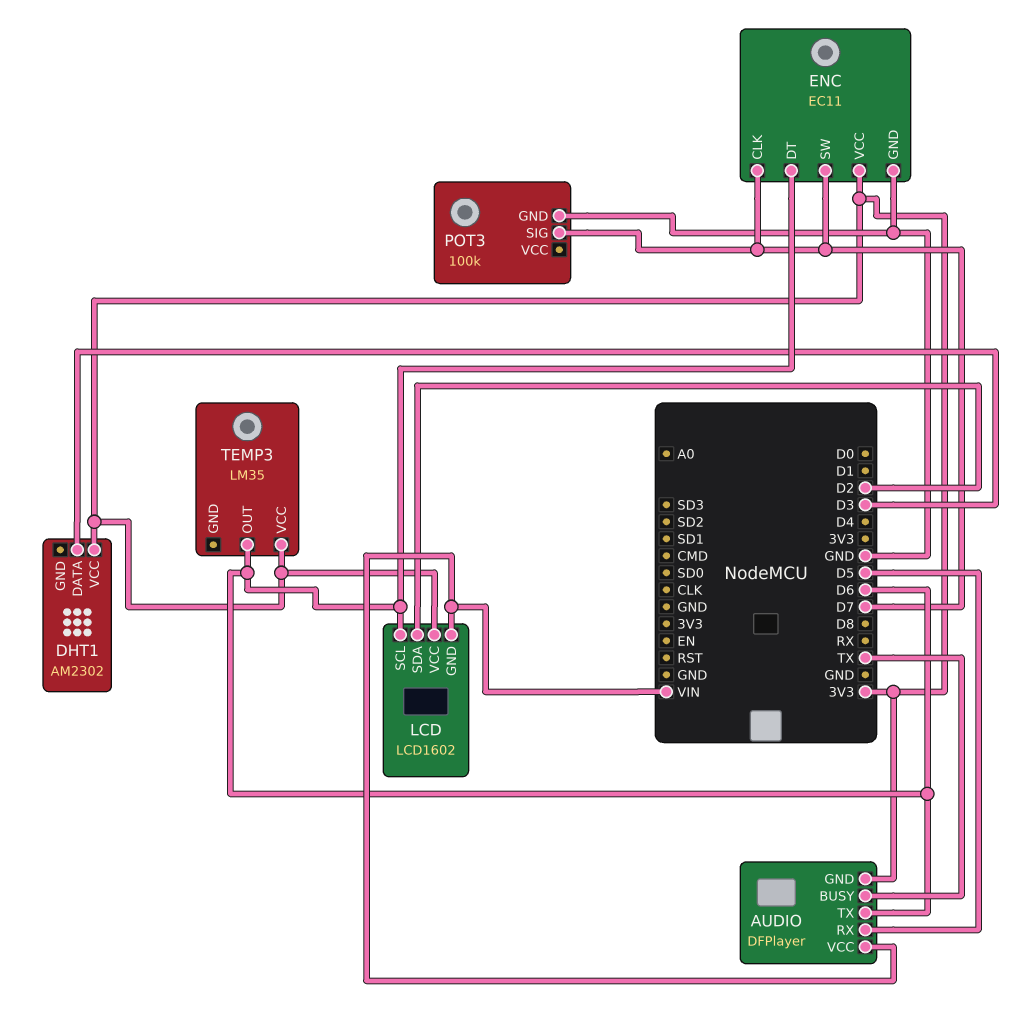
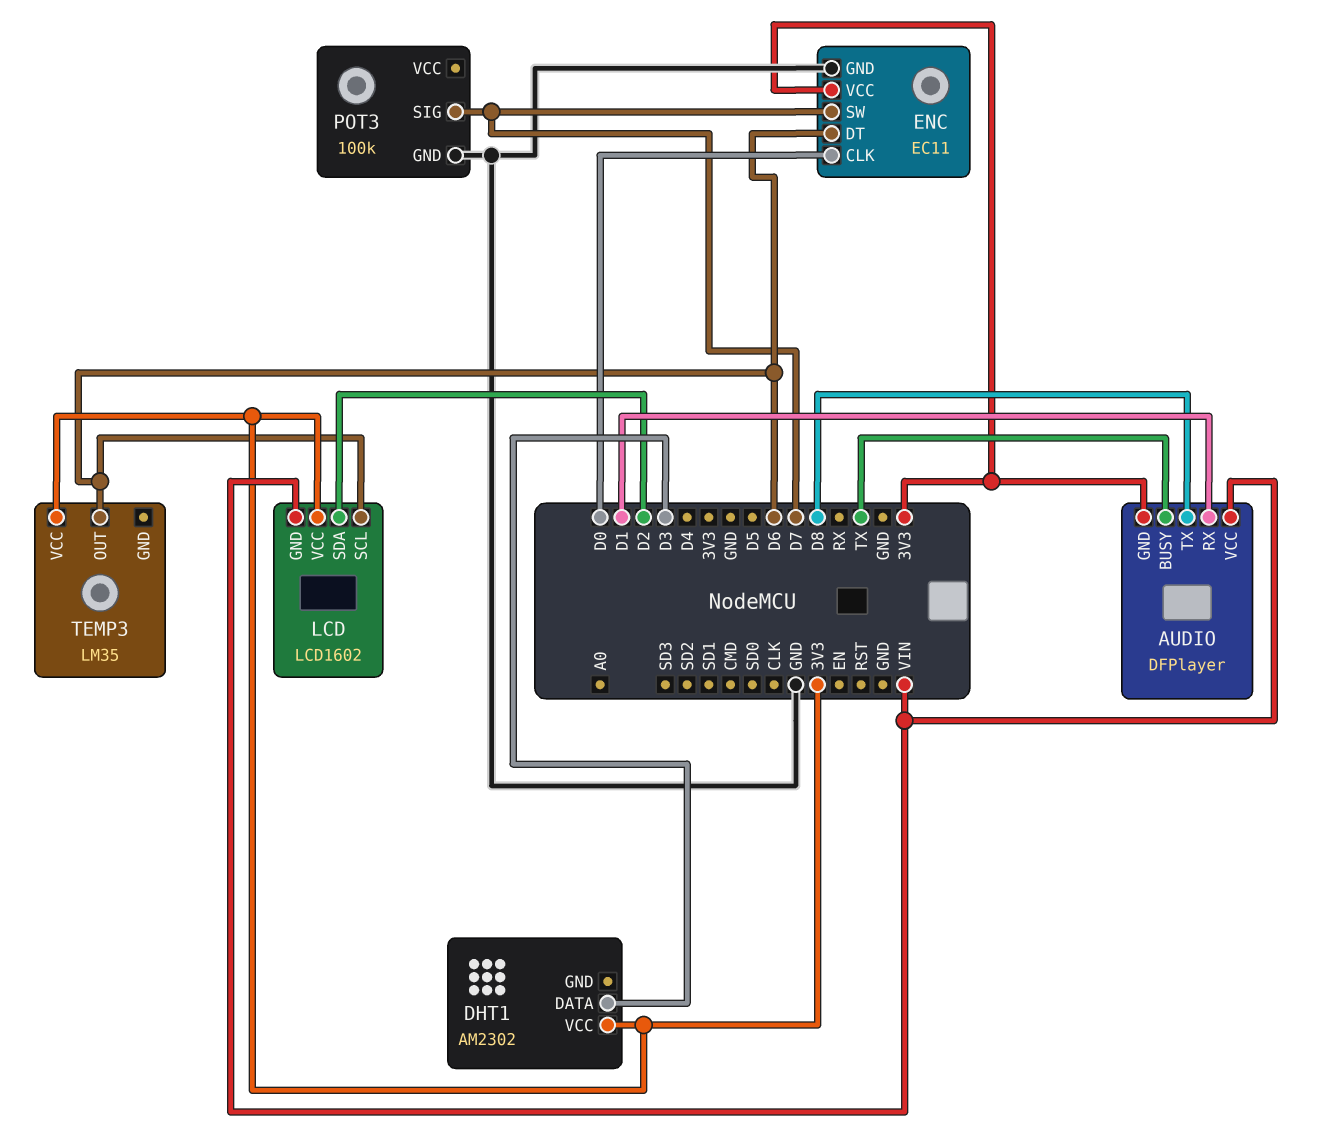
AUDIO pin RX: D5 -> D1
AUDIO pin TX: D6 -> D8
ENC pin CLK: D7 -> D0

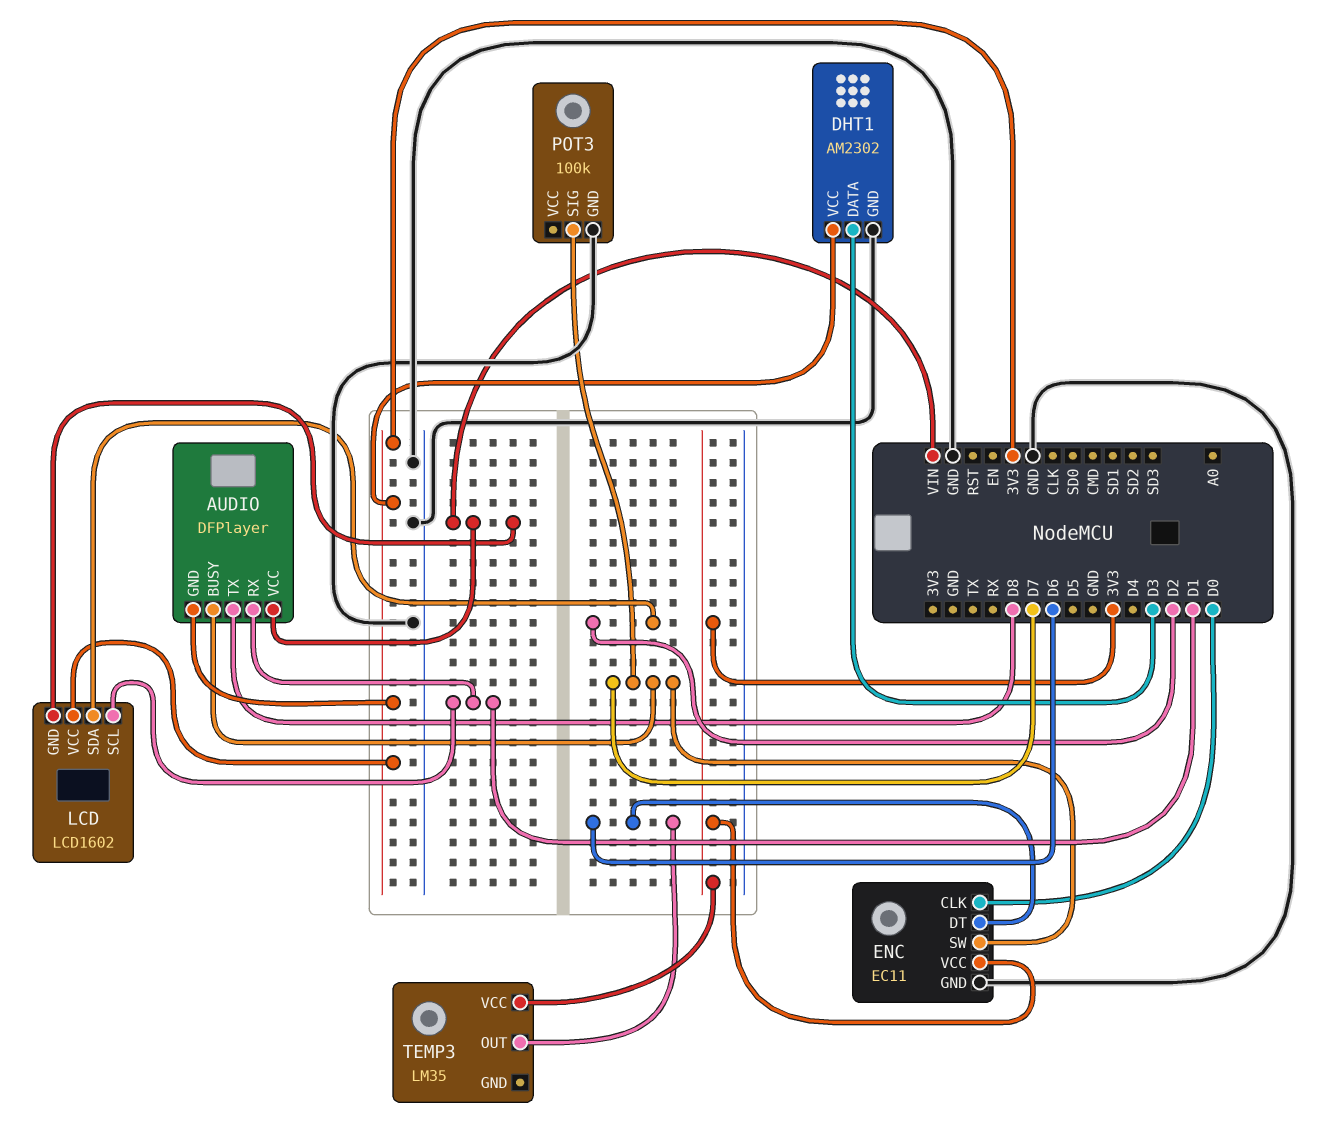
AUDIO pin BUSY: TX -> D7
DHT1 pin GND: none -> GND
LCD pin SCL: D6 -> D1

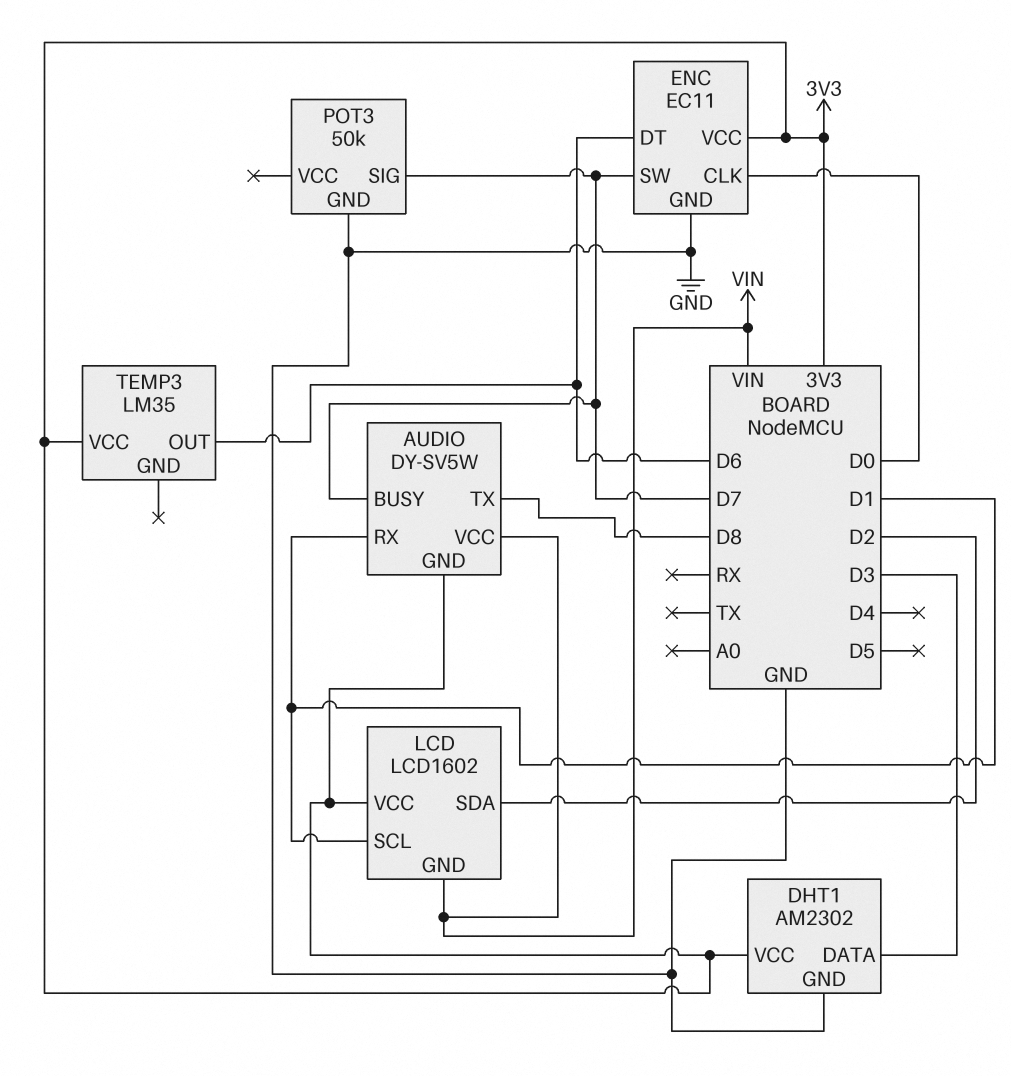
AUDIO: DFPlayer -> DY-SV5W
POT3: 100k -> 50k

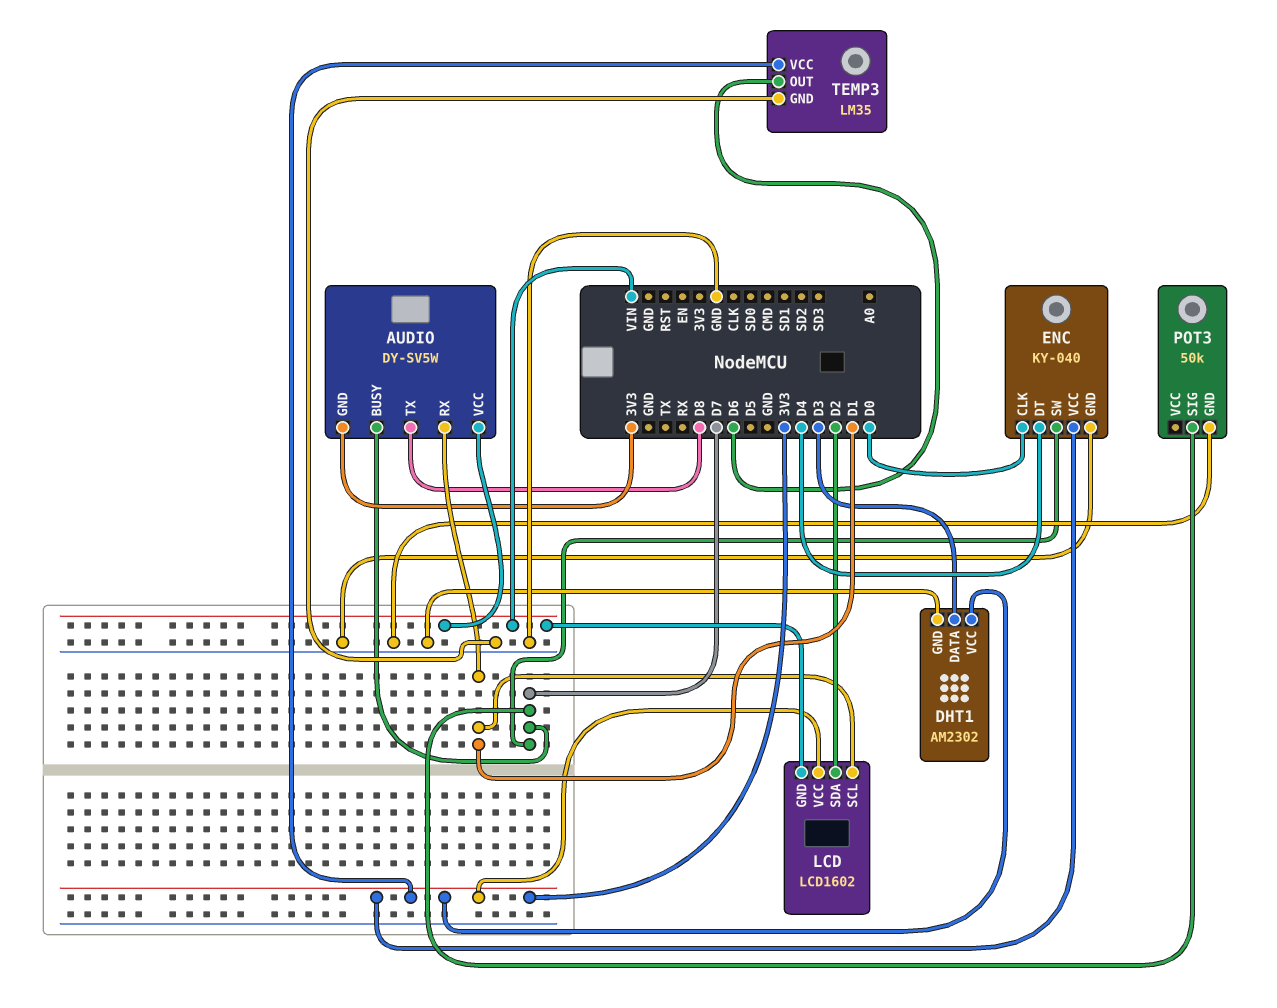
ENC: EC11 -> KY-040
ENC pin DT: D6 -> D4
TEMP3 pin GND: none -> GND

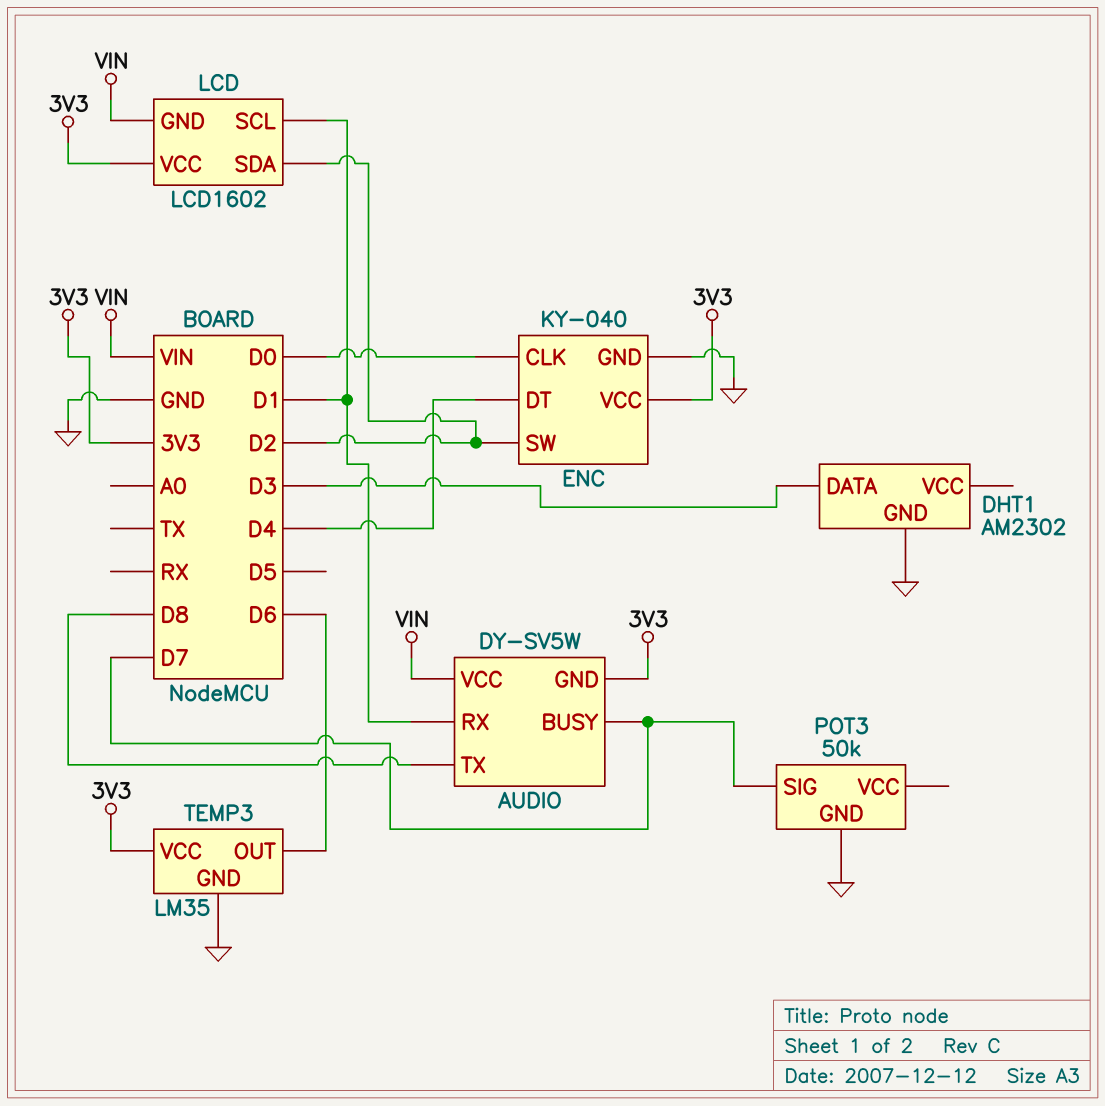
DHT1 pin VCC: 3V3 -> none
ENC pin SW: D7 -> D2

